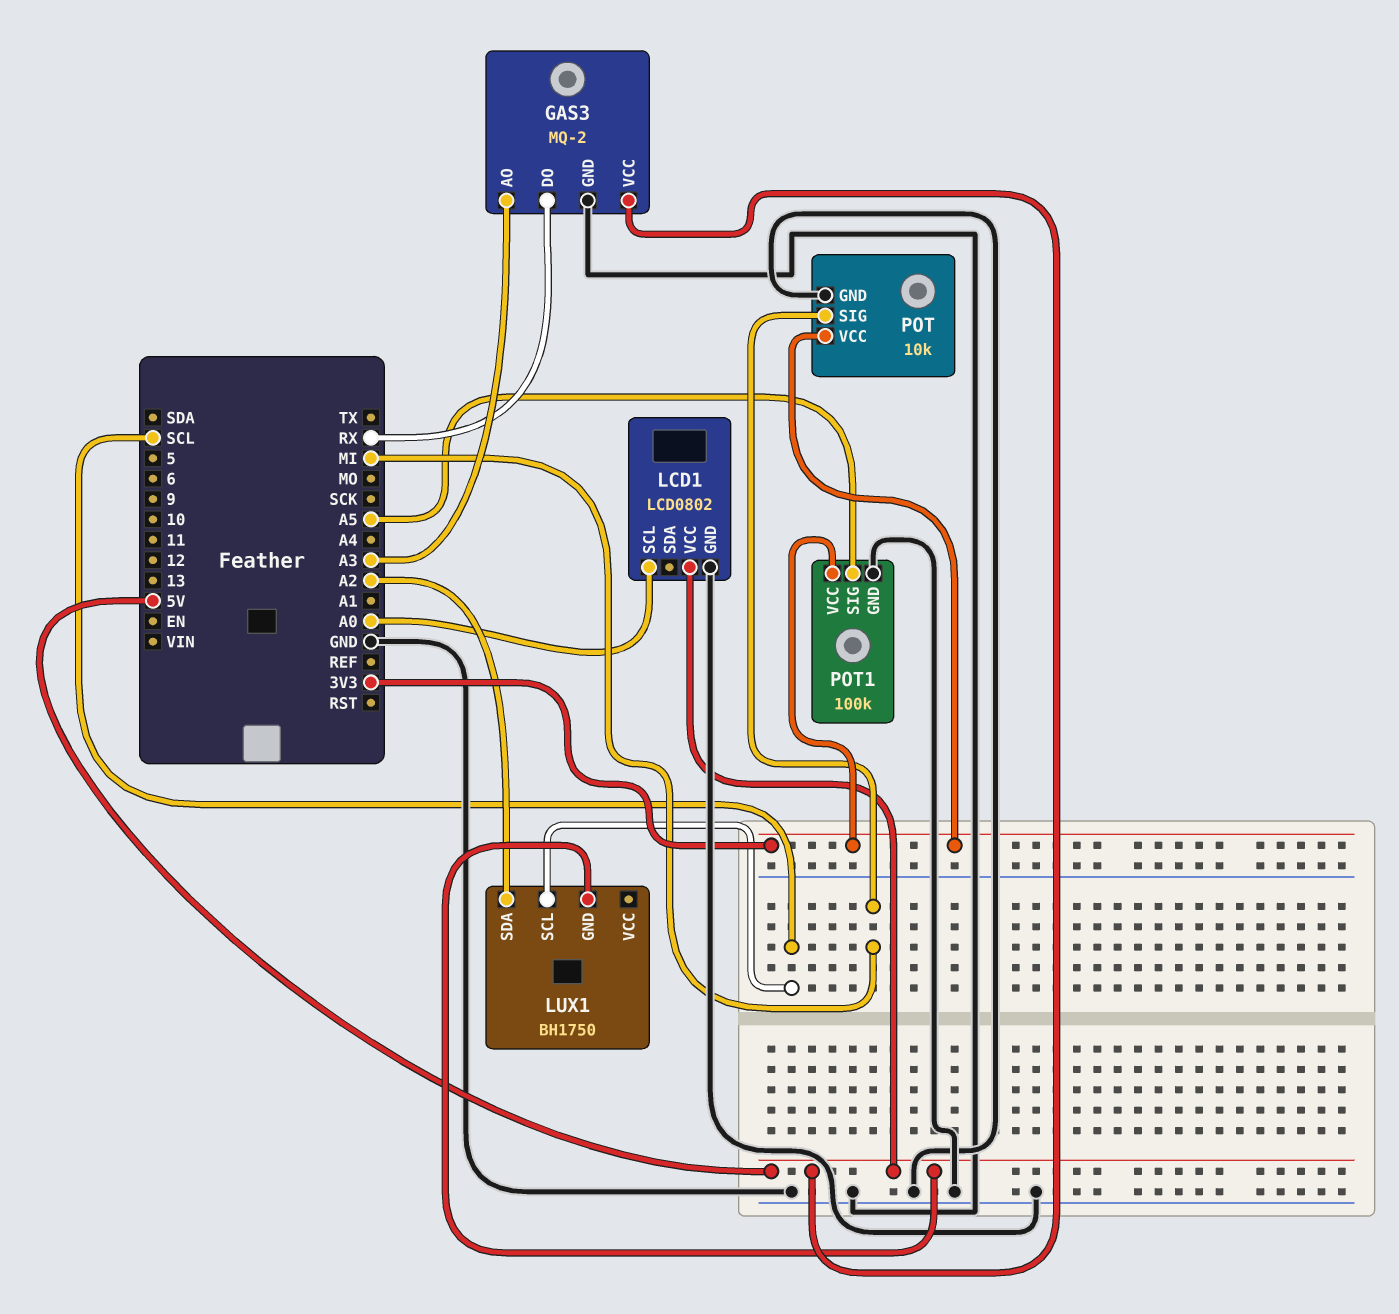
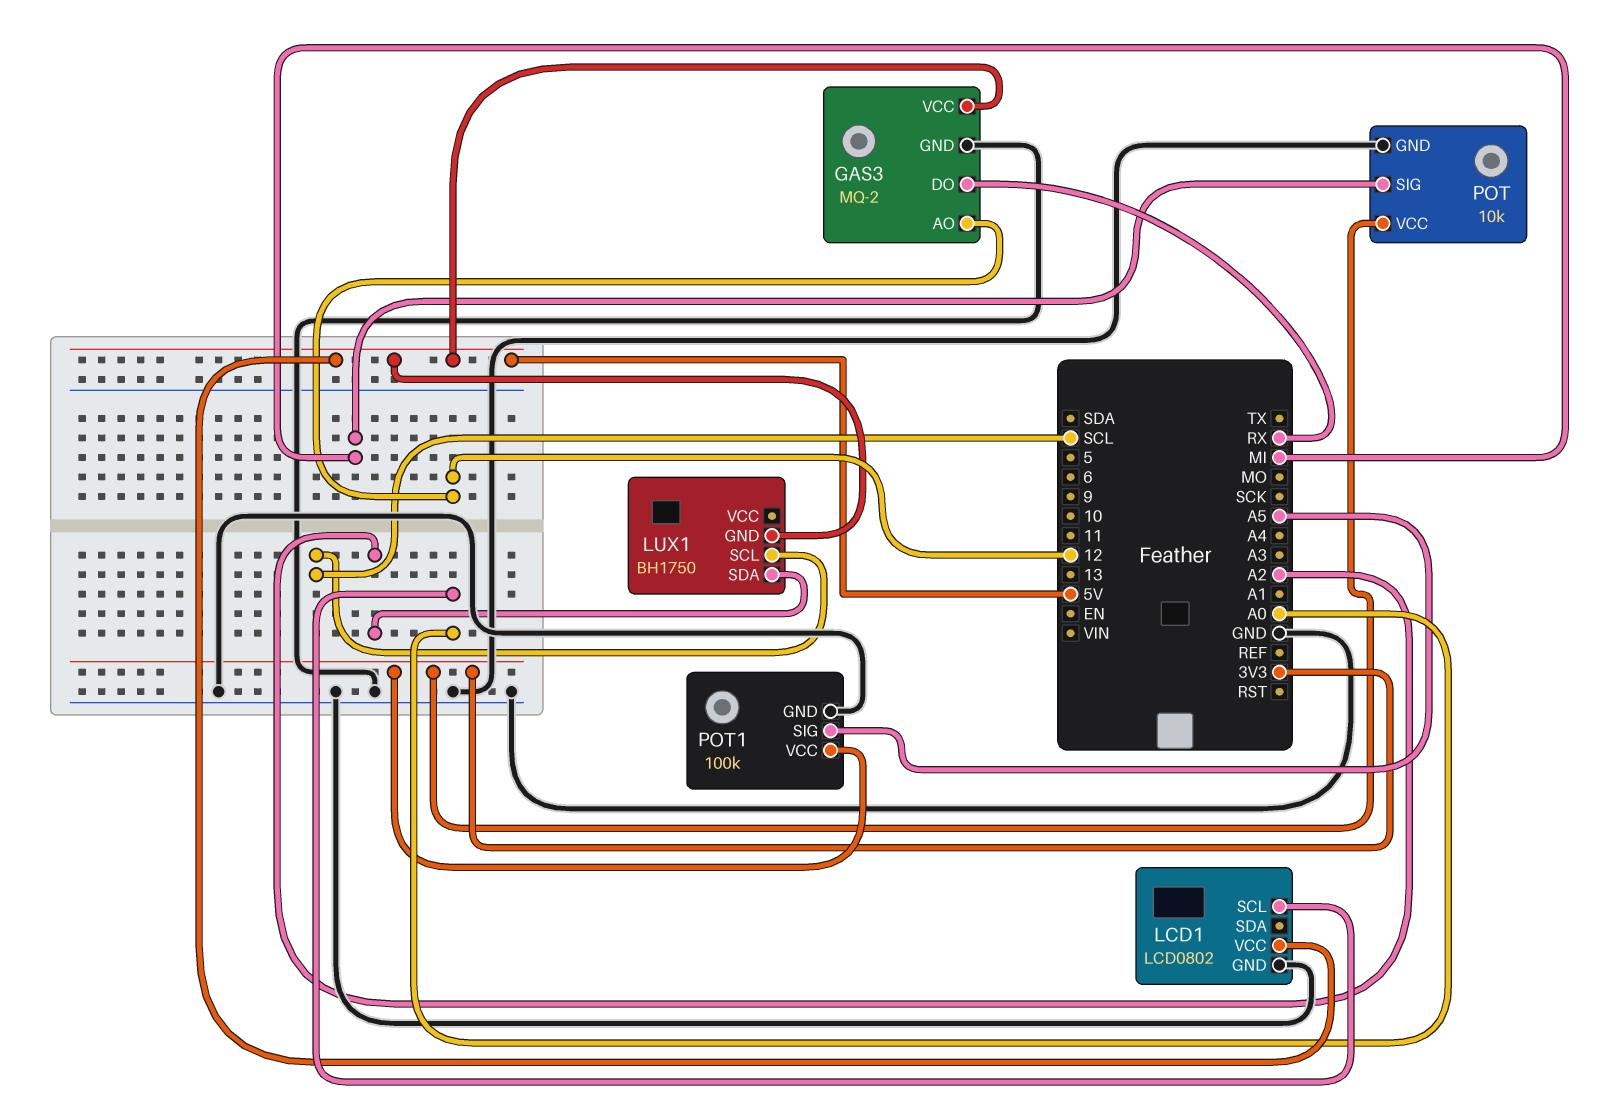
GAS3 pin AO: A3 -> 12

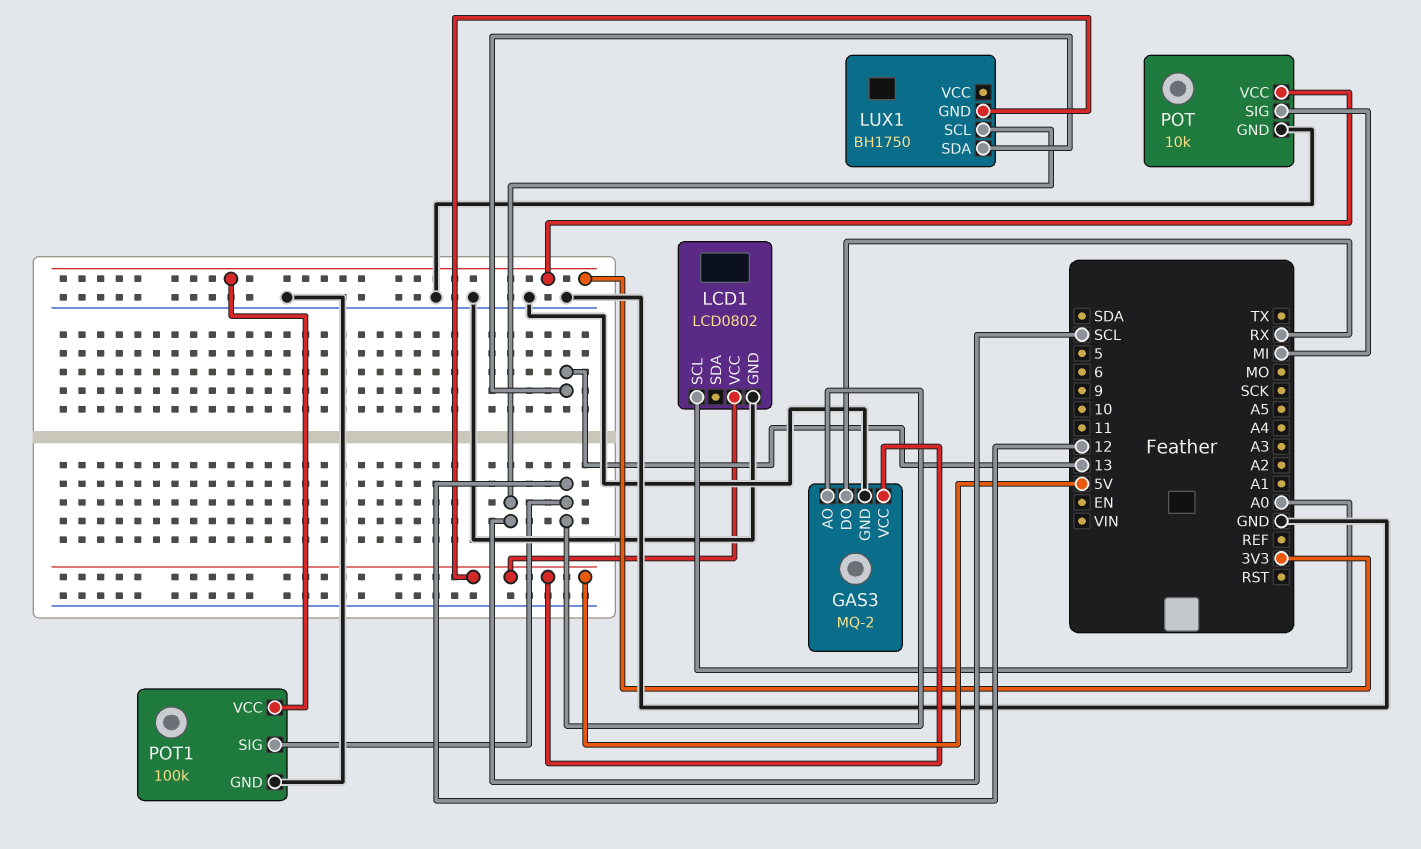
LUX1 pin SDA: A2 -> 13
POT1 pin SIG: A5 -> 12

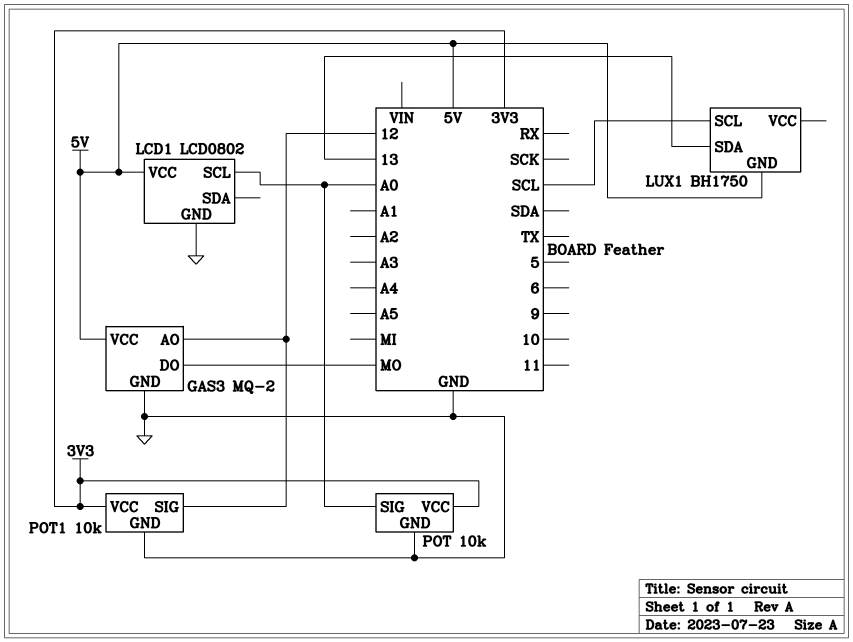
GAS3 pin DO: RX -> MO
POT pin SIG: MI -> A0
POT1: 100k -> 10k

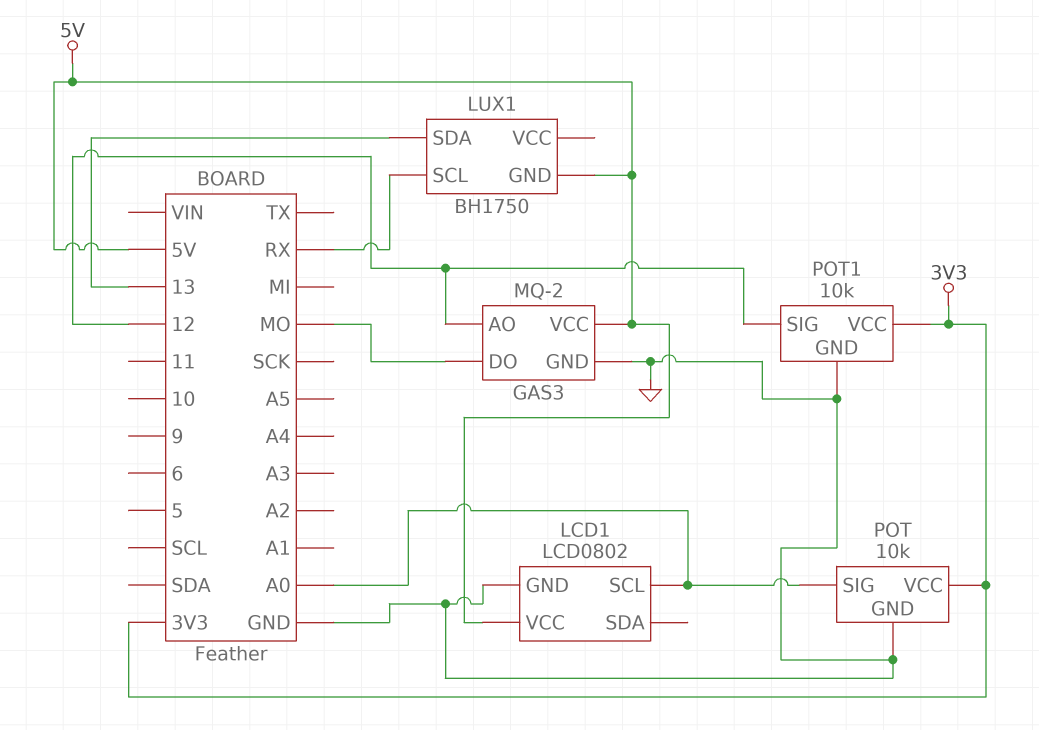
LUX1 pin SCL: SCL -> RX

